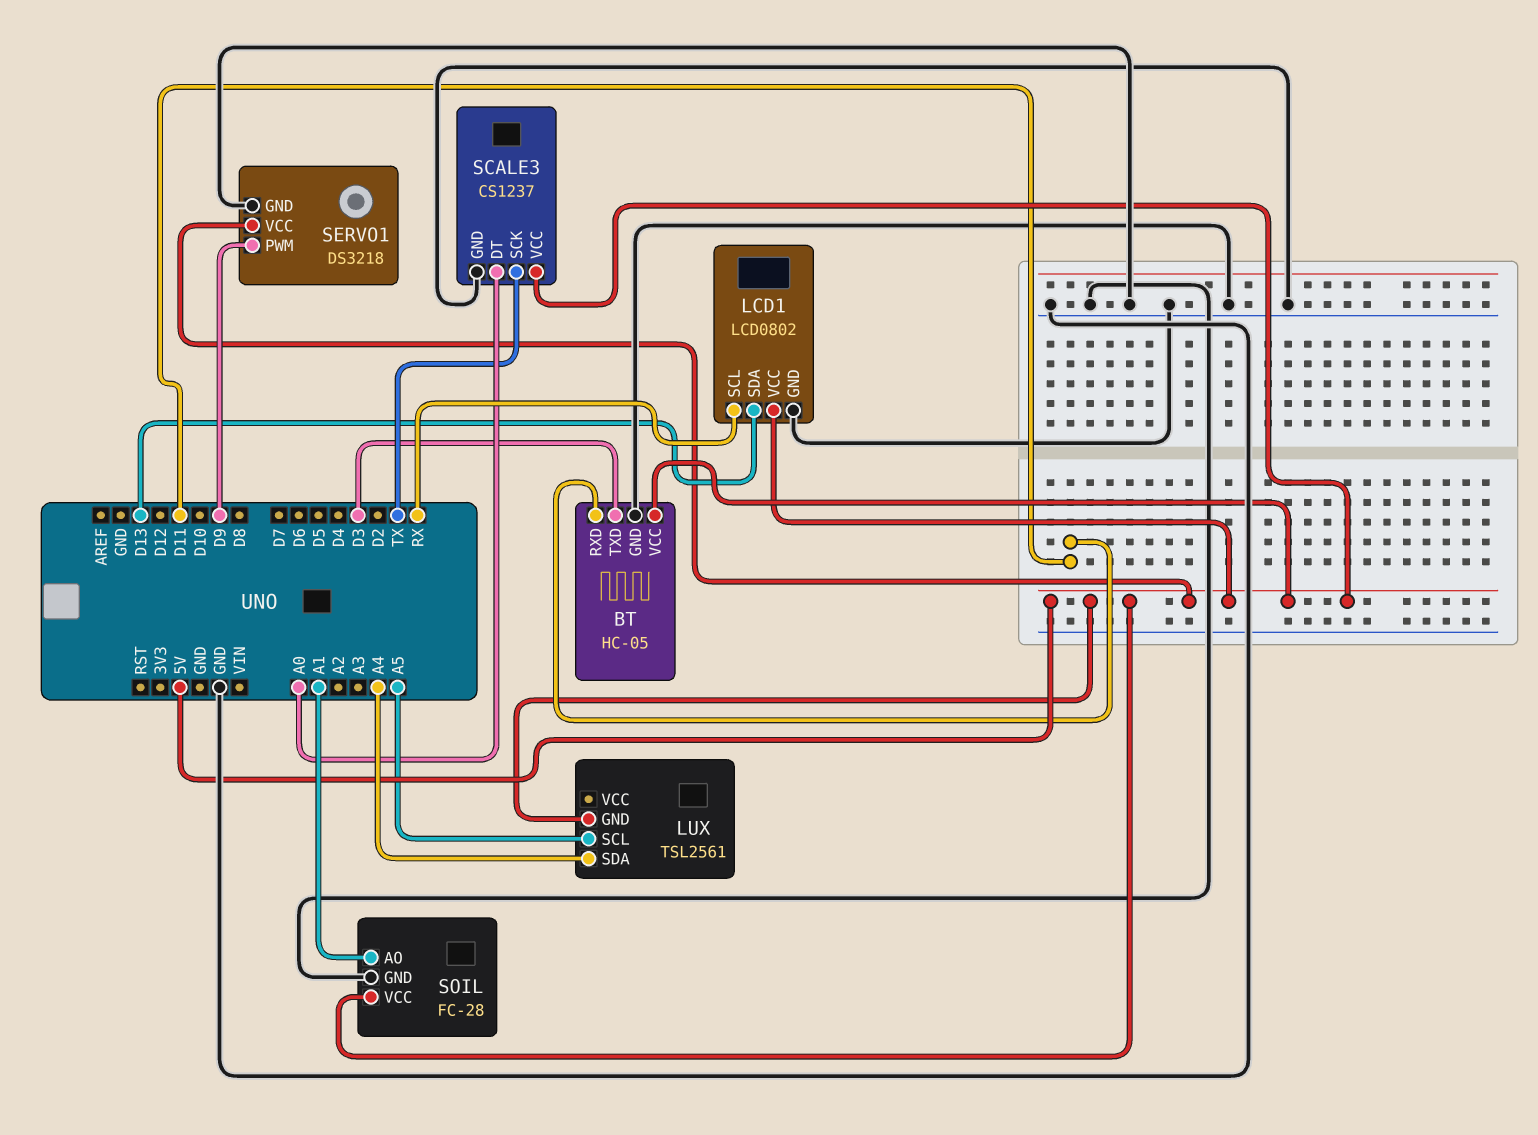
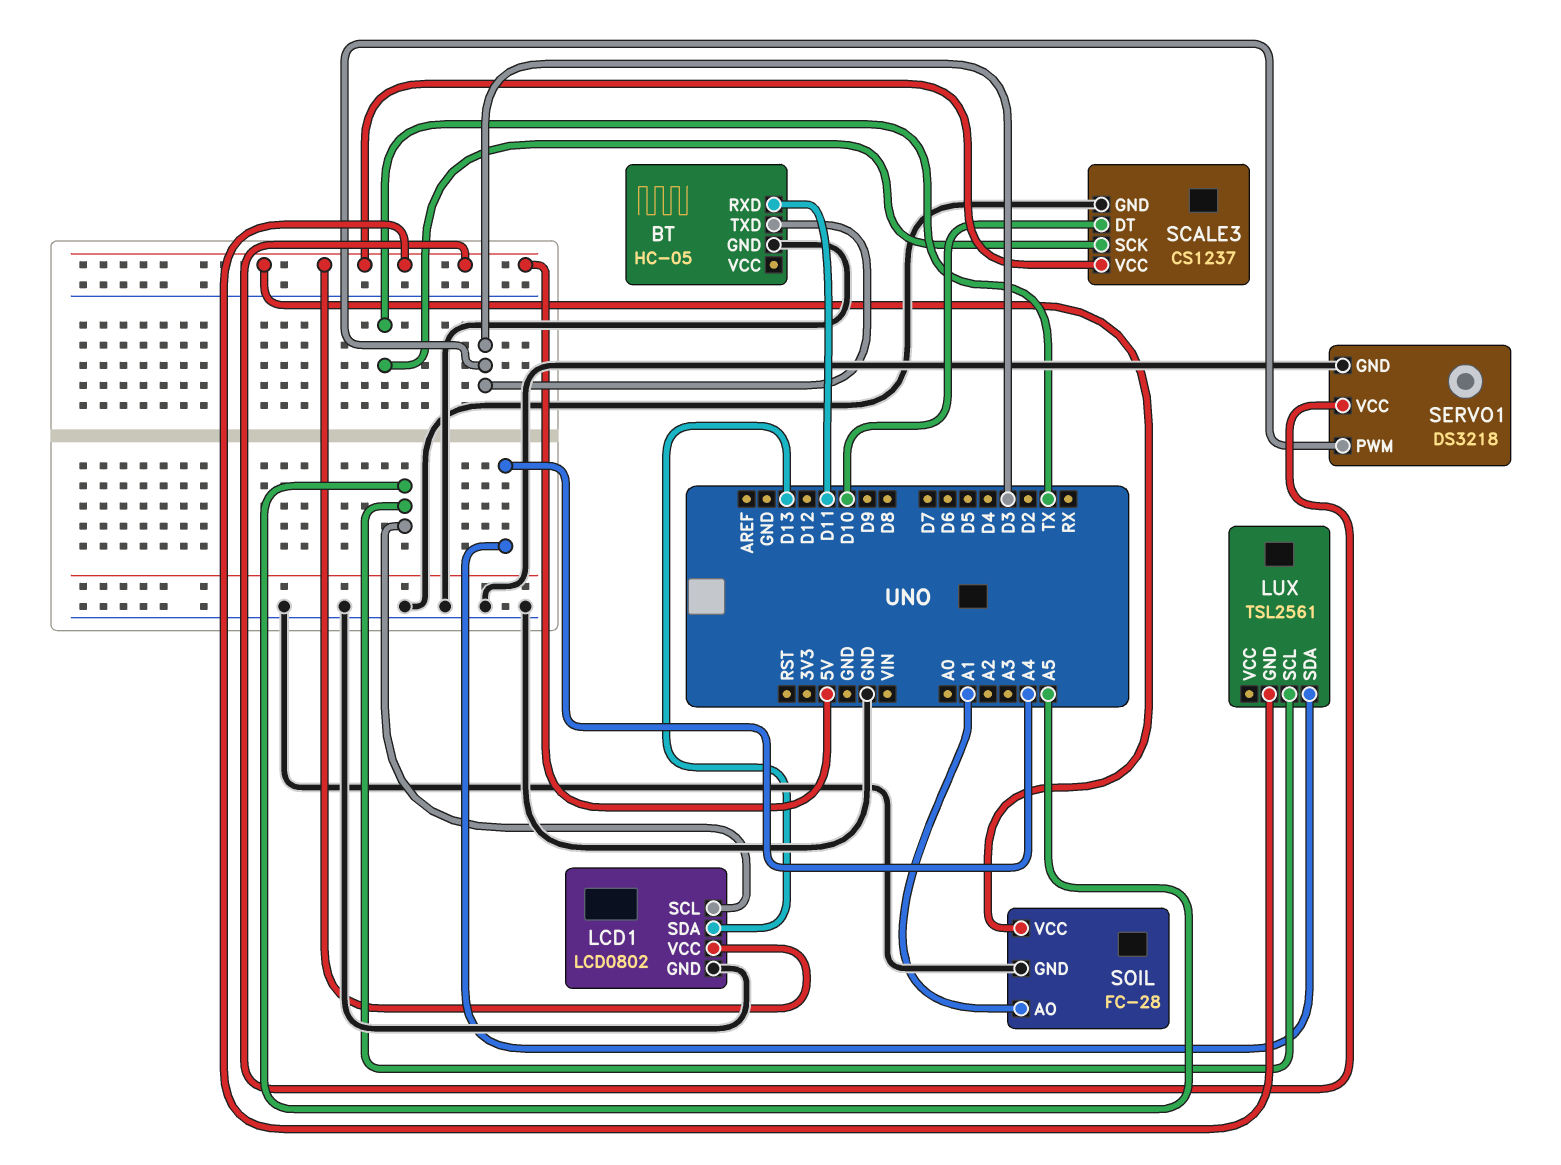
BT pin VCC: 5V -> none
LCD1 pin SCL: RX -> A5
SCALE3 pin DT: A0 -> D10
SERVO1 pin PWM: D9 -> D3

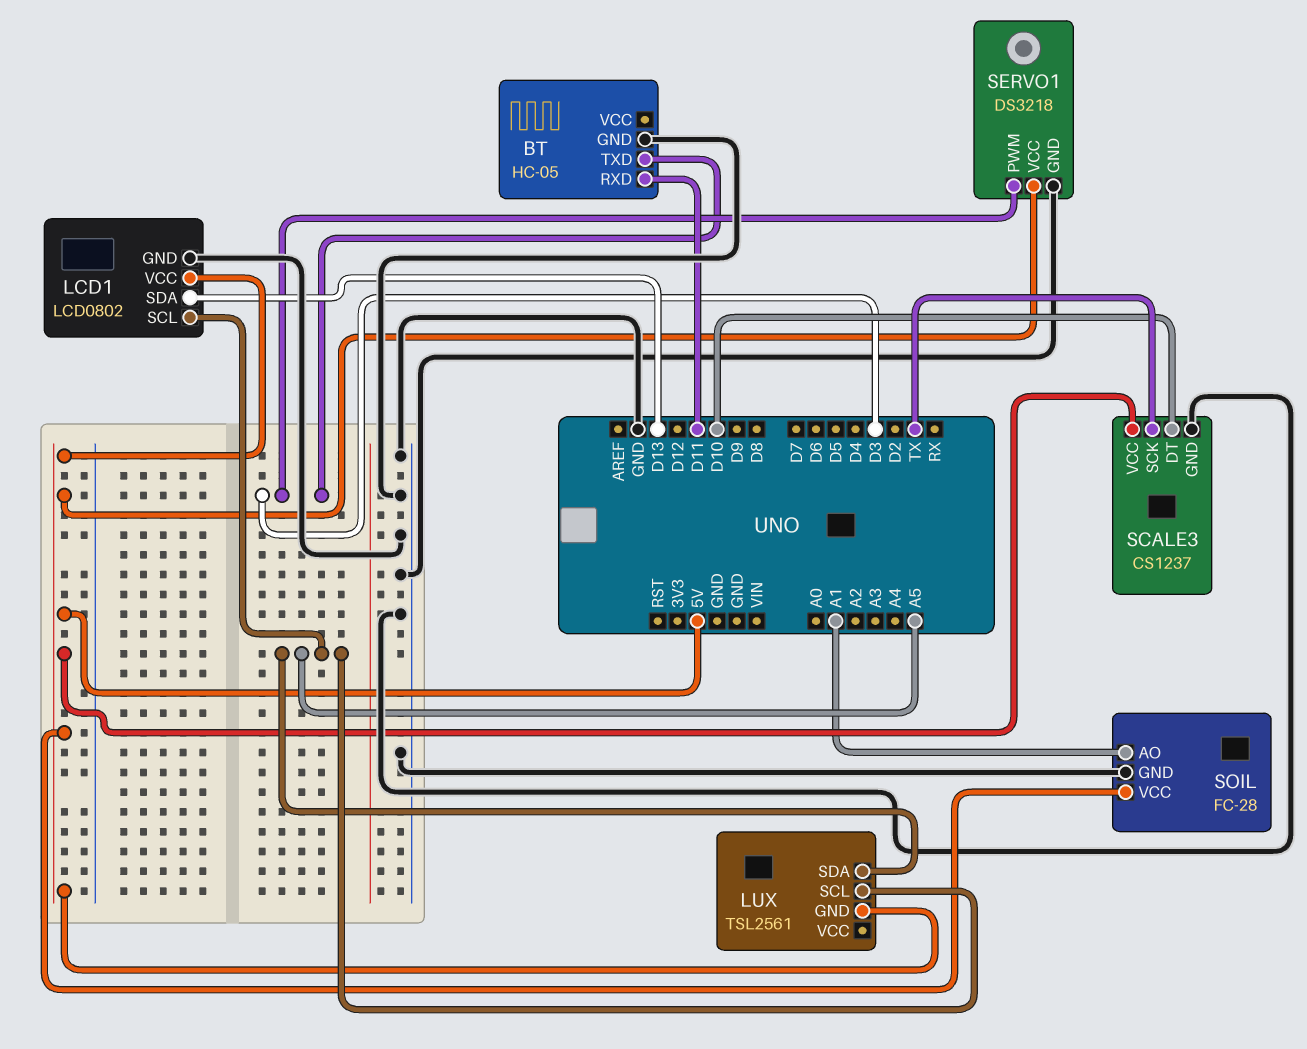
LUX pin SDA: A4 -> A5

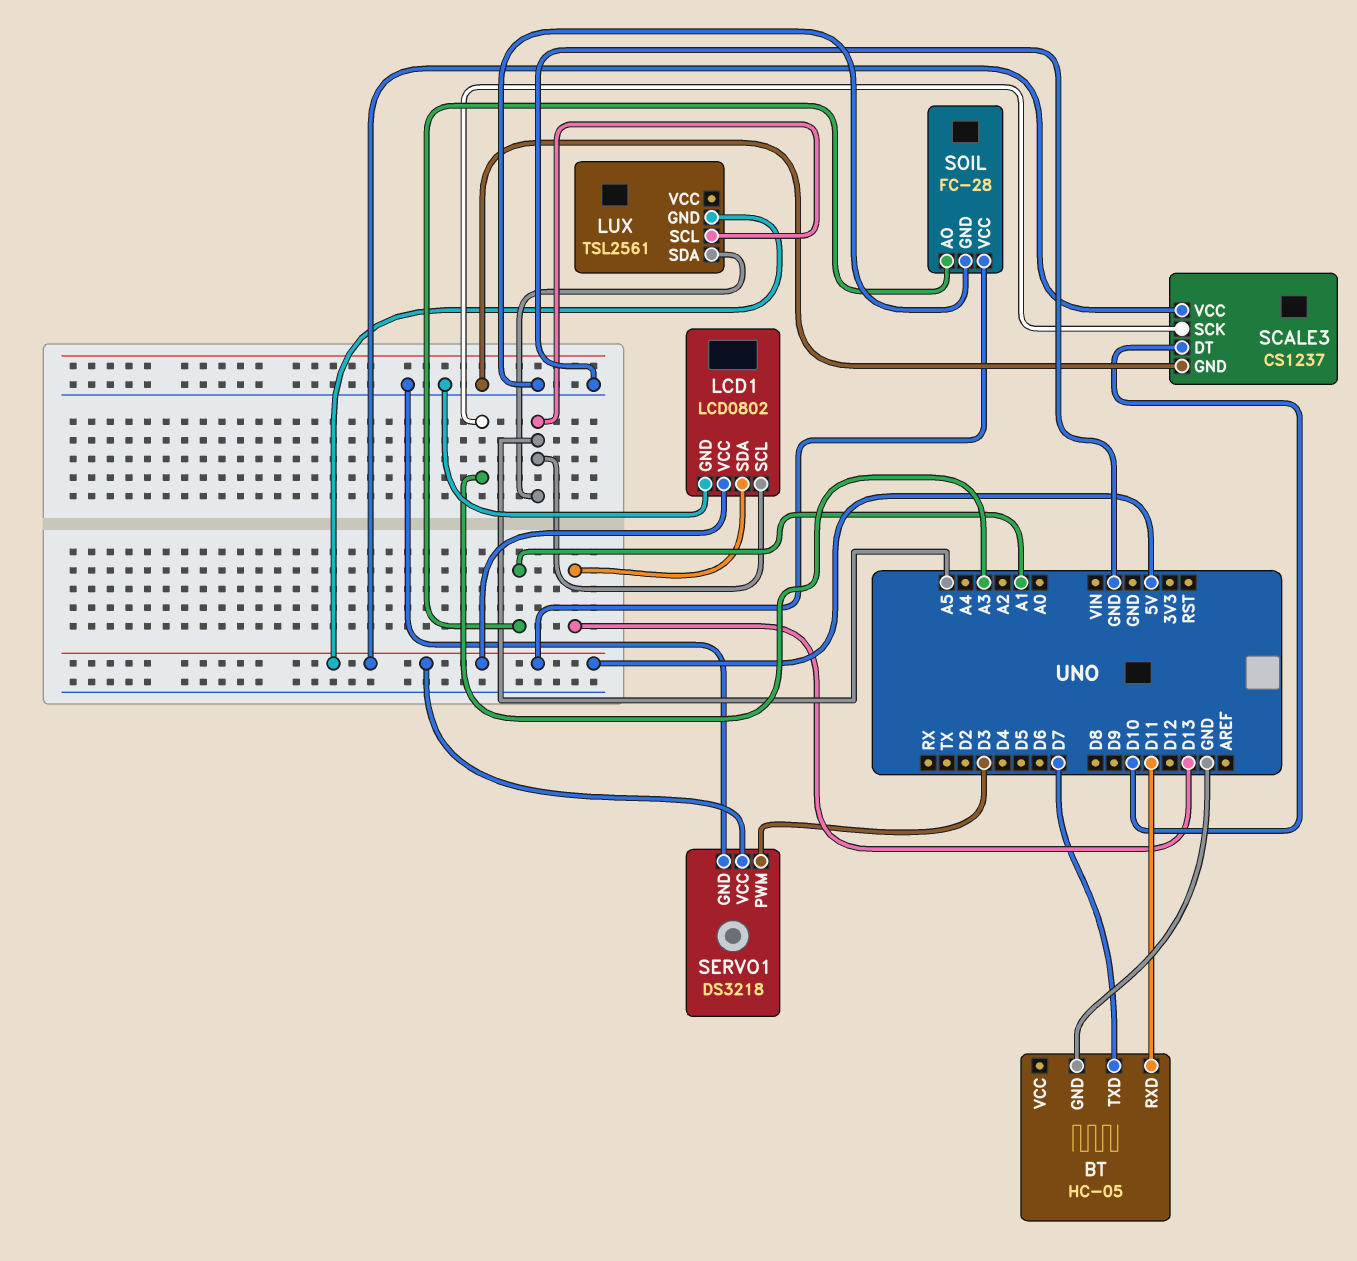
BT pin TXD: D3 -> D7
SCALE3 pin SCK: TX -> A3

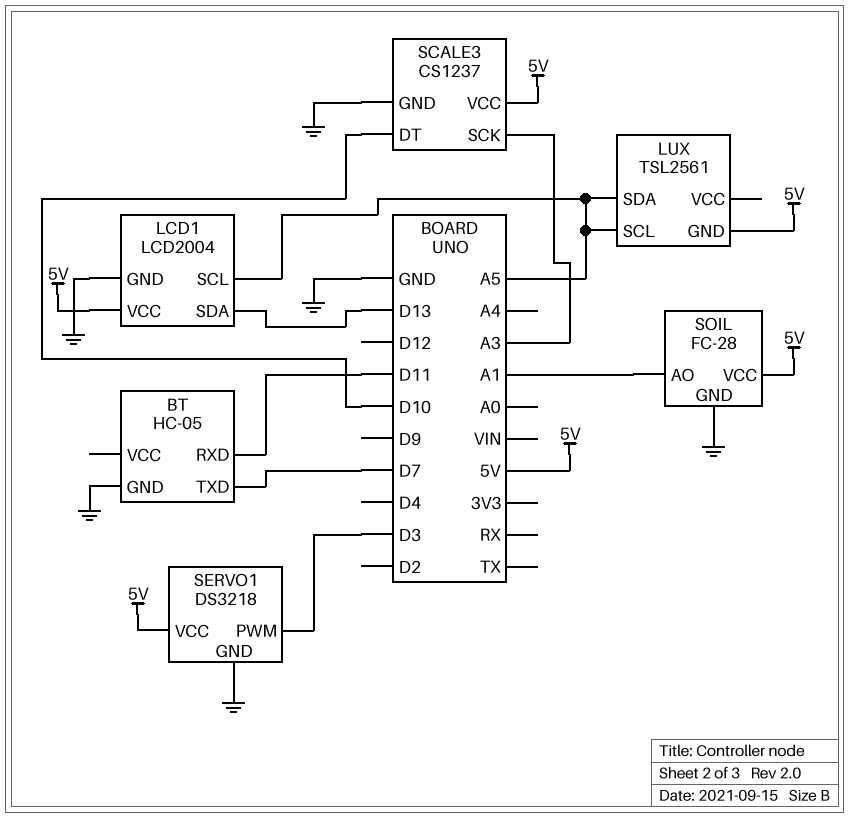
LCD1: LCD0802 -> LCD2004

